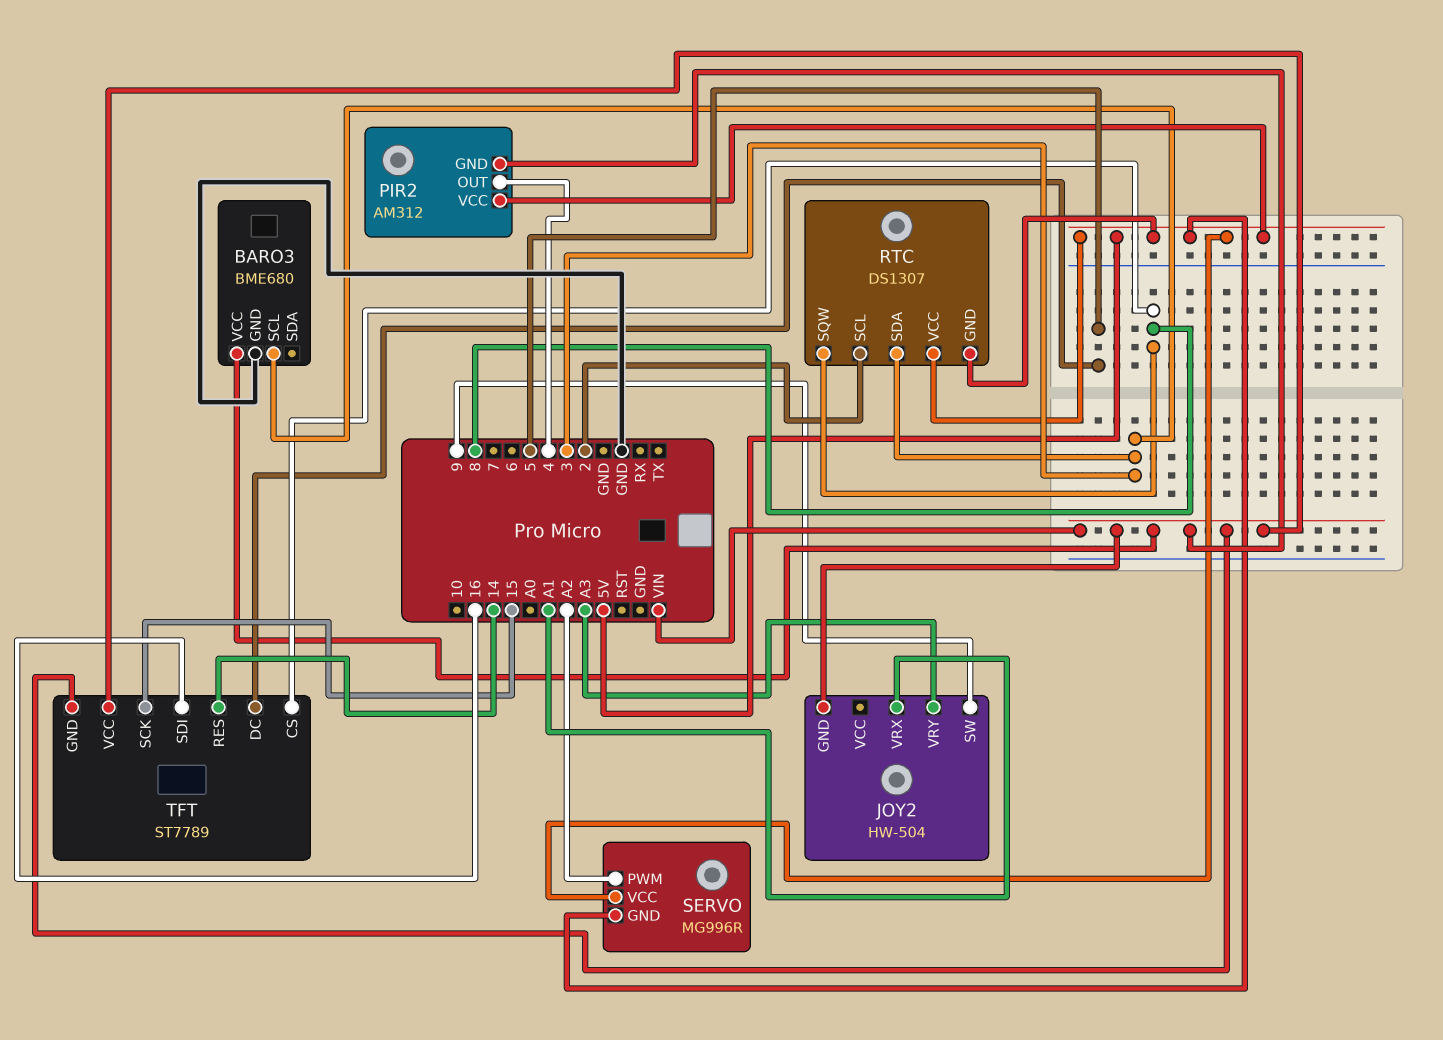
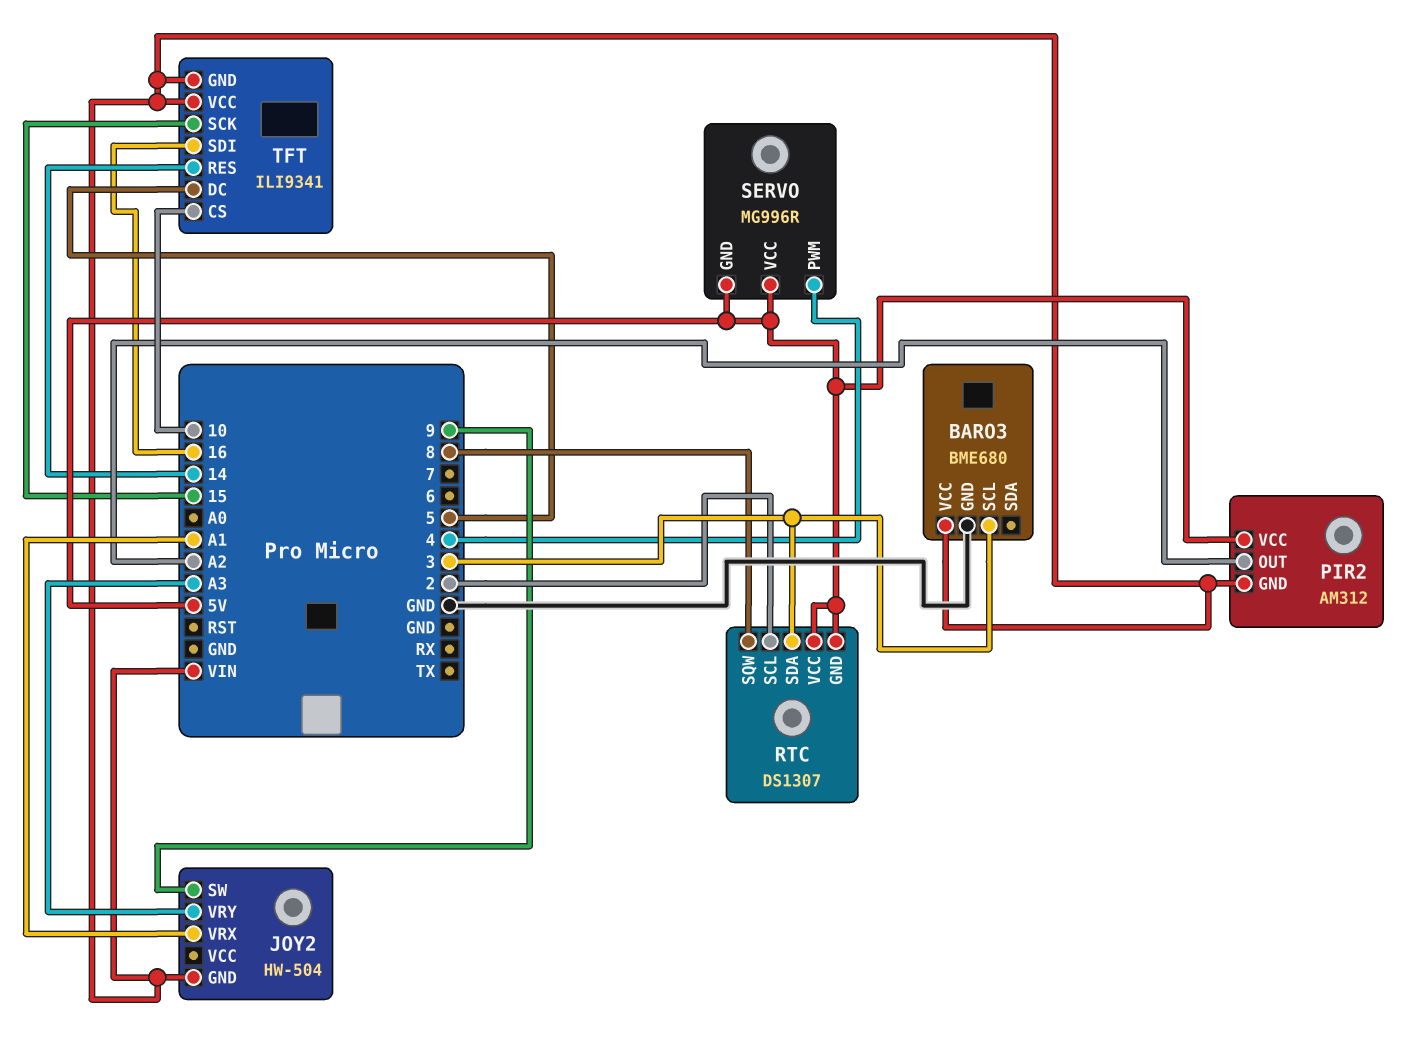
PIR2 pin OUT: 4 -> A2
SERVO pin PWM: A2 -> 4
TFT: ST7789 -> ILI9341
TFT pin CS: 8 -> 10

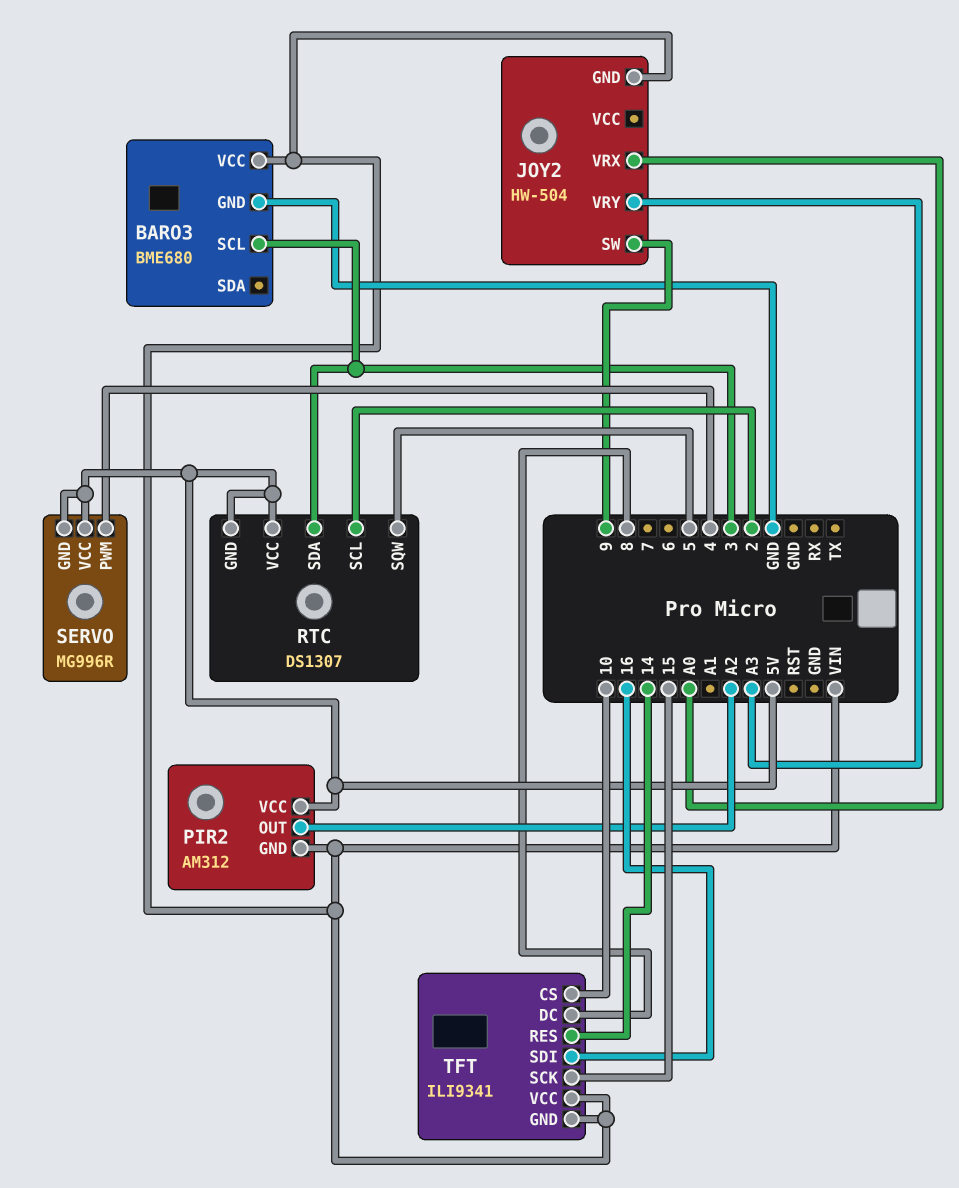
JOY2 pin VRX: A1 -> A0
RTC pin SQW: 8 -> 5
TFT pin DC: 5 -> 8

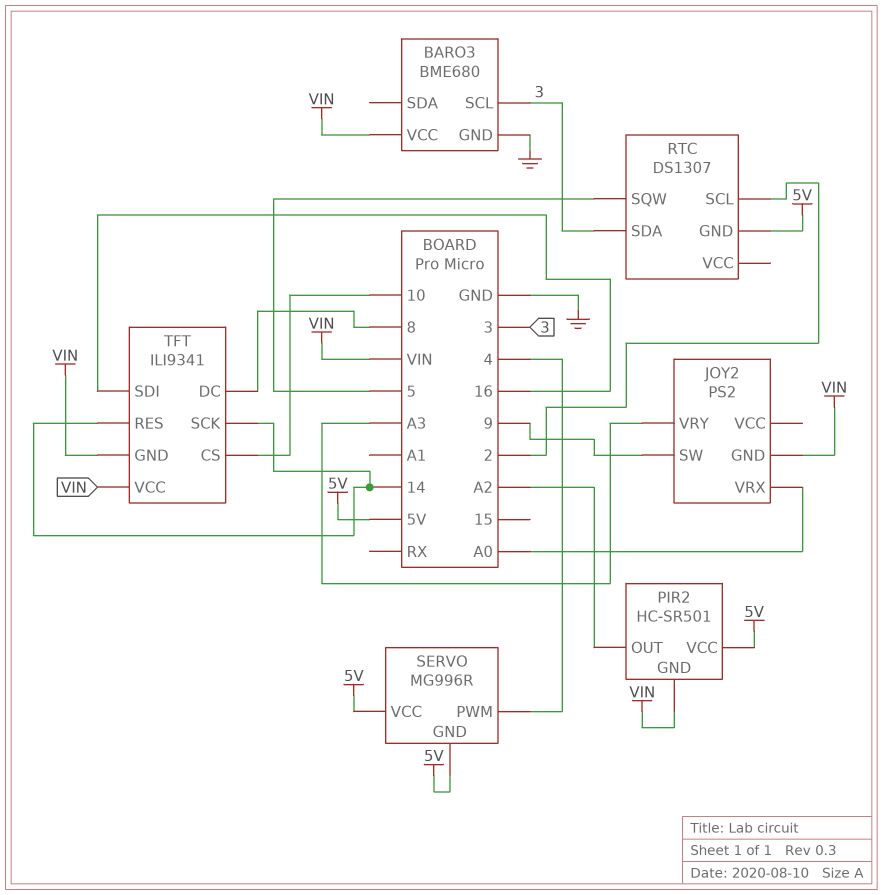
JOY2: HW-504 -> PS2
PIR2: AM312 -> HC-SR501
RTC pin VCC: 5V -> none
TFT pin SCK: 15 -> 14

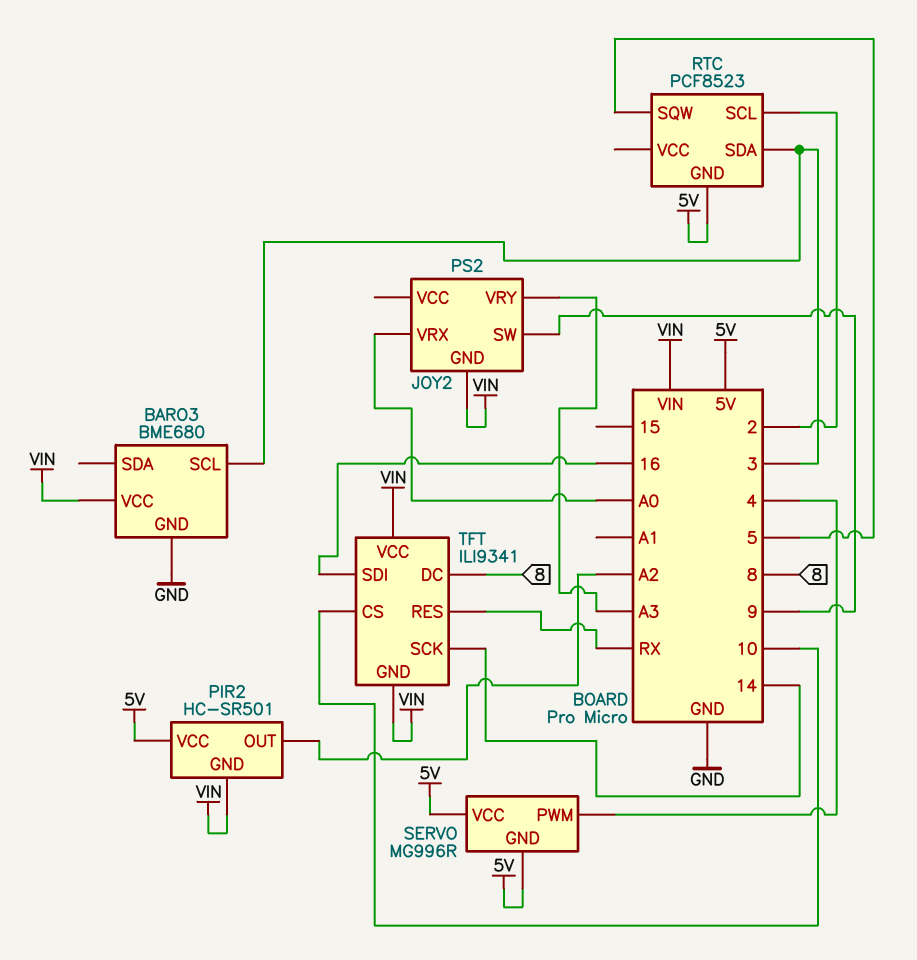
RTC: DS1307 -> PCF8523
TFT pin RES: 14 -> RX

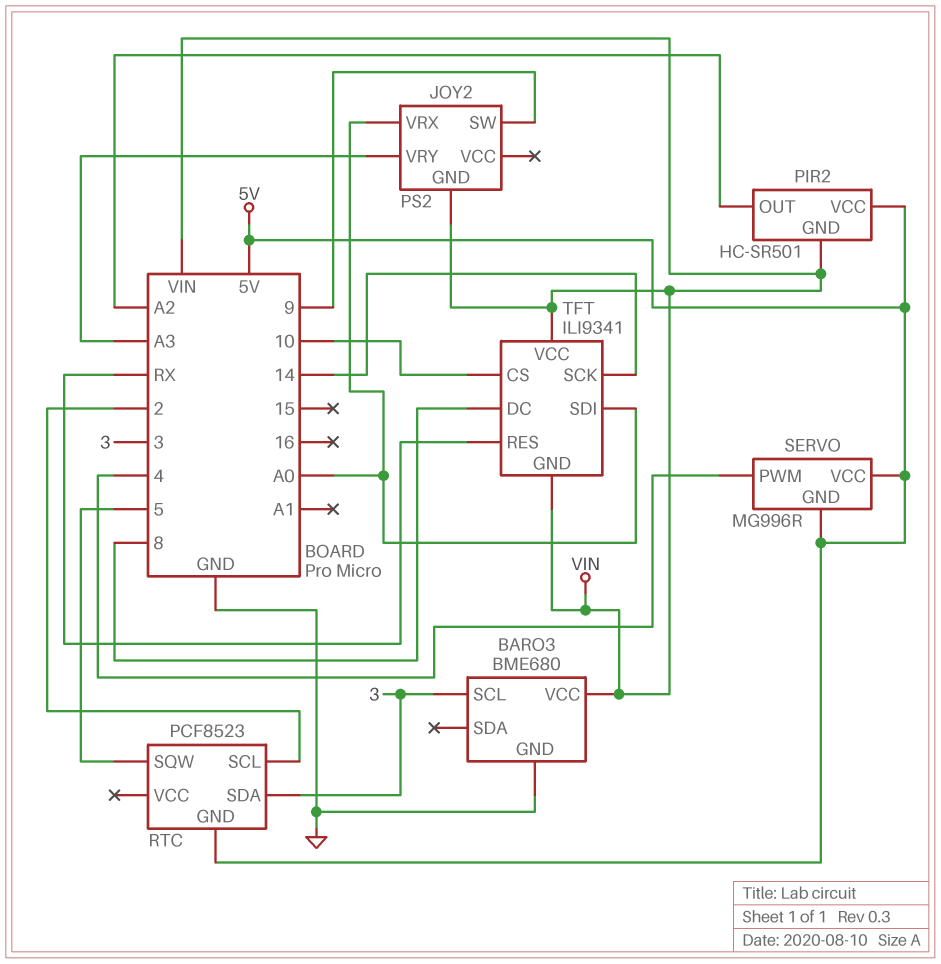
TFT pin SDI: 16 -> A0

